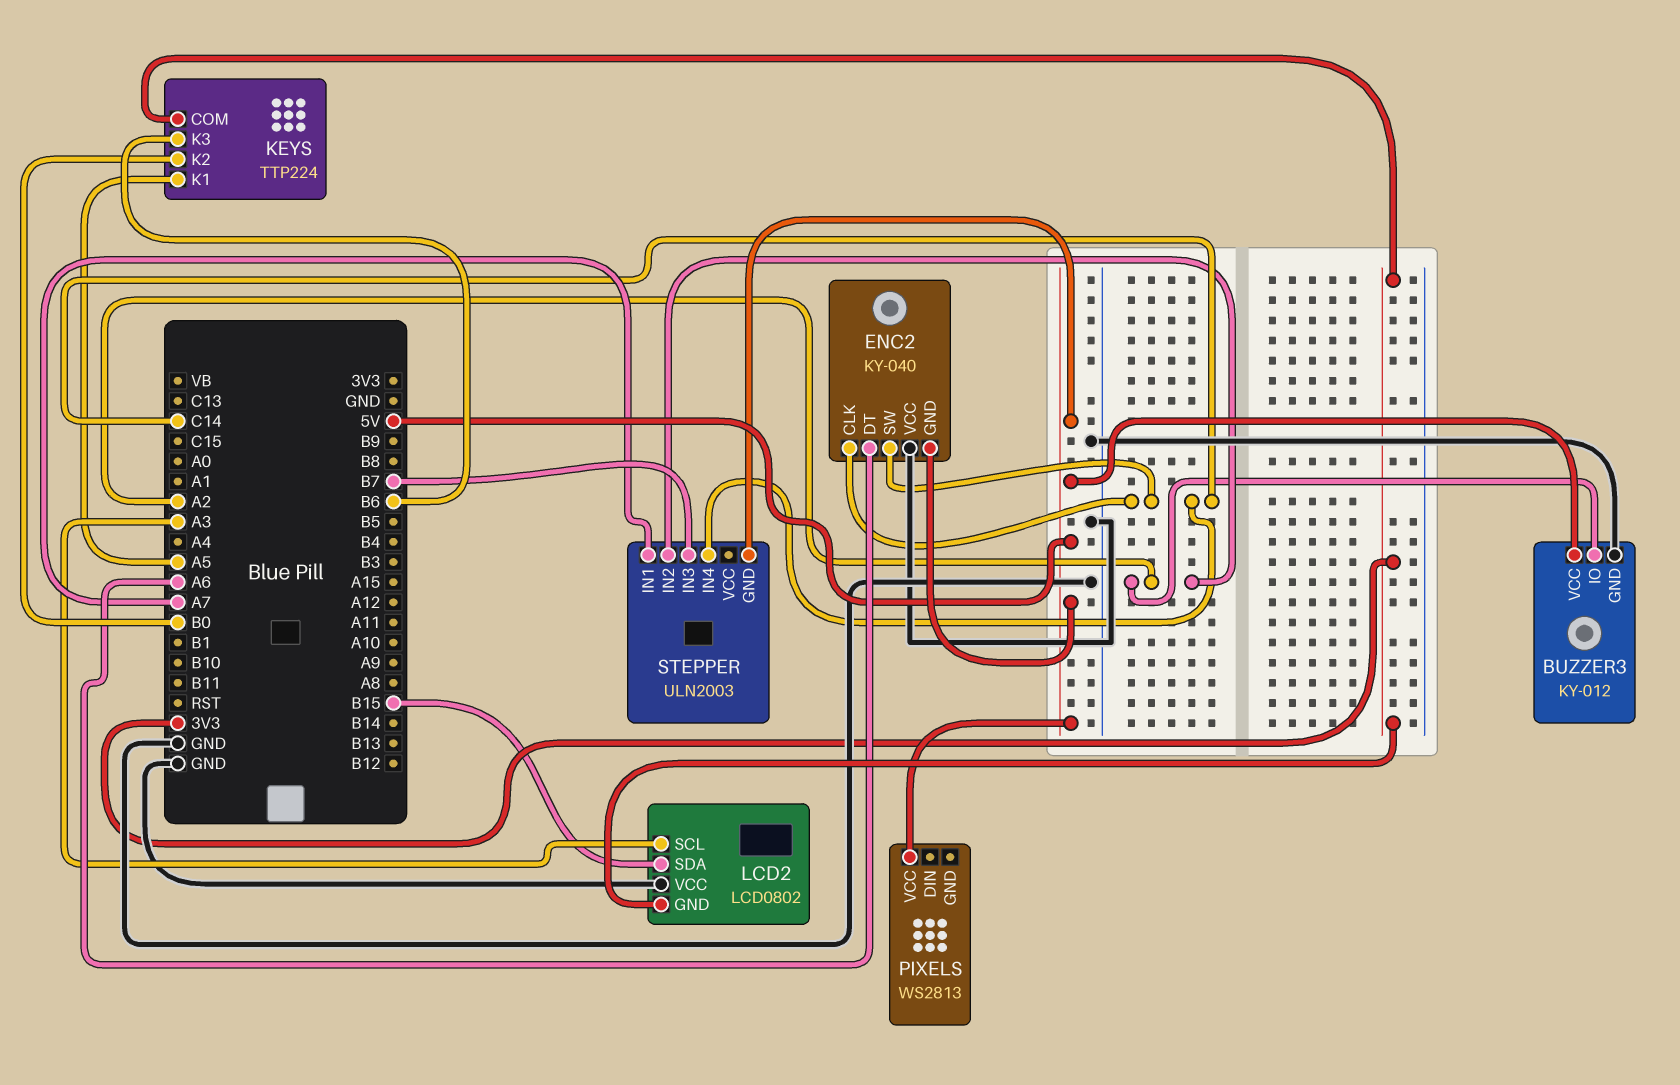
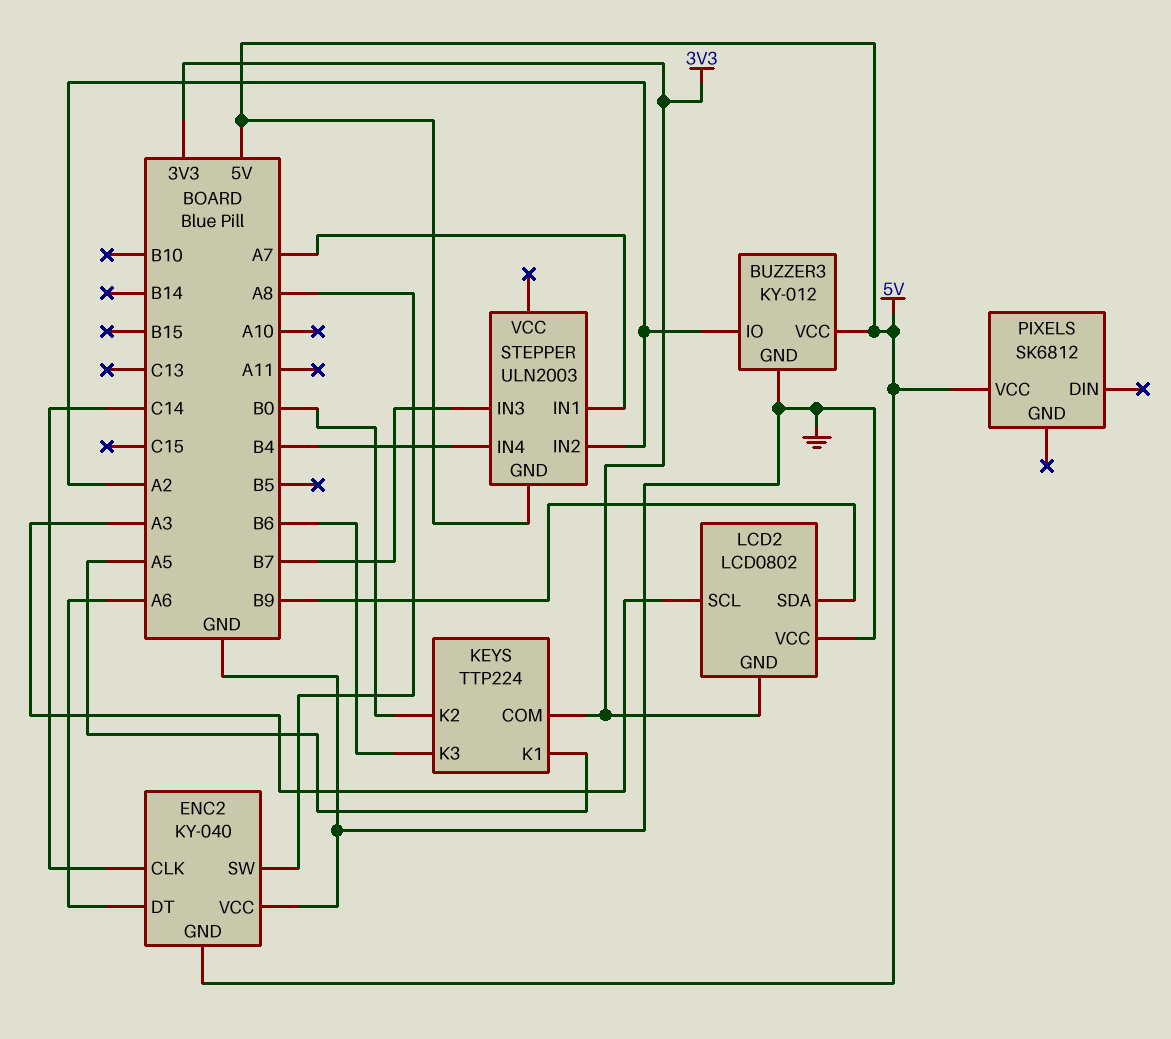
ENC2 pin SW: C14 -> A8
LCD2 pin SDA: B15 -> B9
PIXELS: WS2813 -> SK6812
STEPPER pin IN4: C14 -> B4

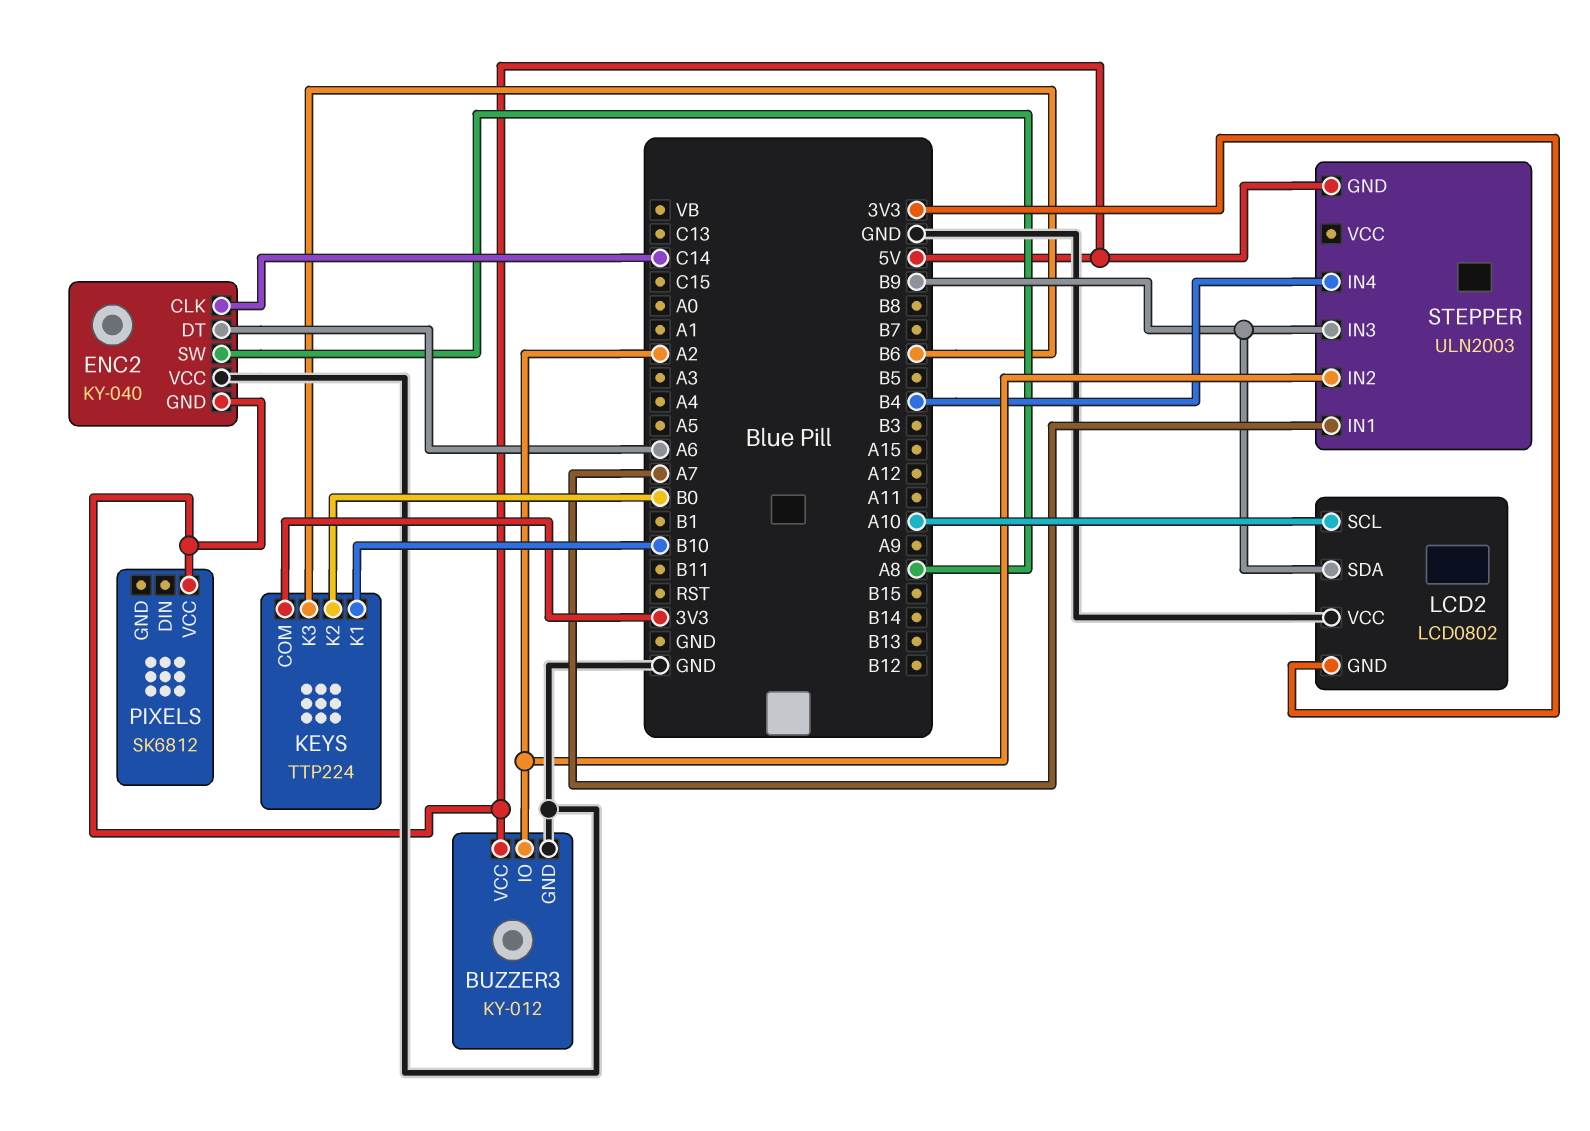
KEYS pin K1: A5 -> B10
LCD2 pin SCL: A3 -> A10
STEPPER pin IN3: B7 -> B9

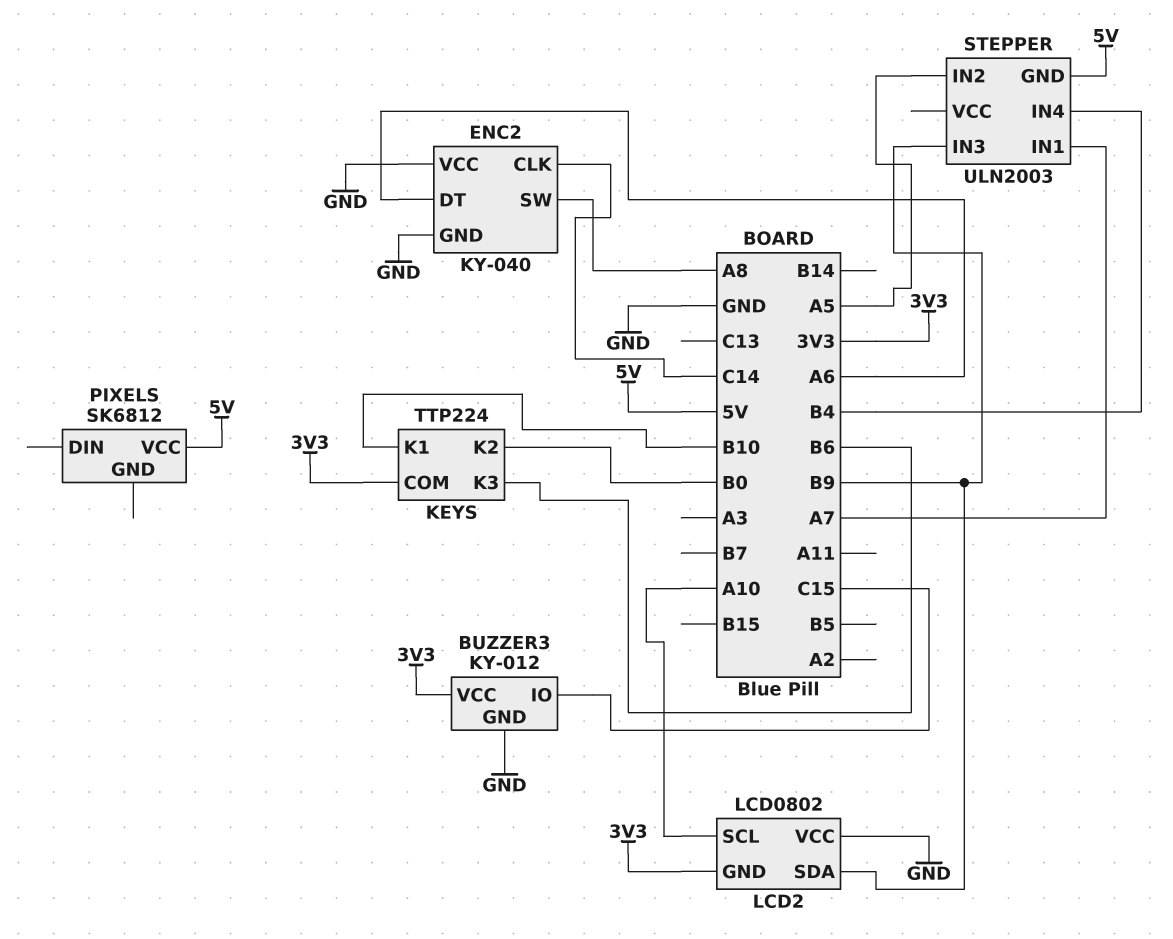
BUZZER3 pin IO: A2 -> C15
BUZZER3 pin VCC: 5V -> 3V3
ENC2 pin GND: 5V -> GND
STEPPER pin IN2: A2 -> A5

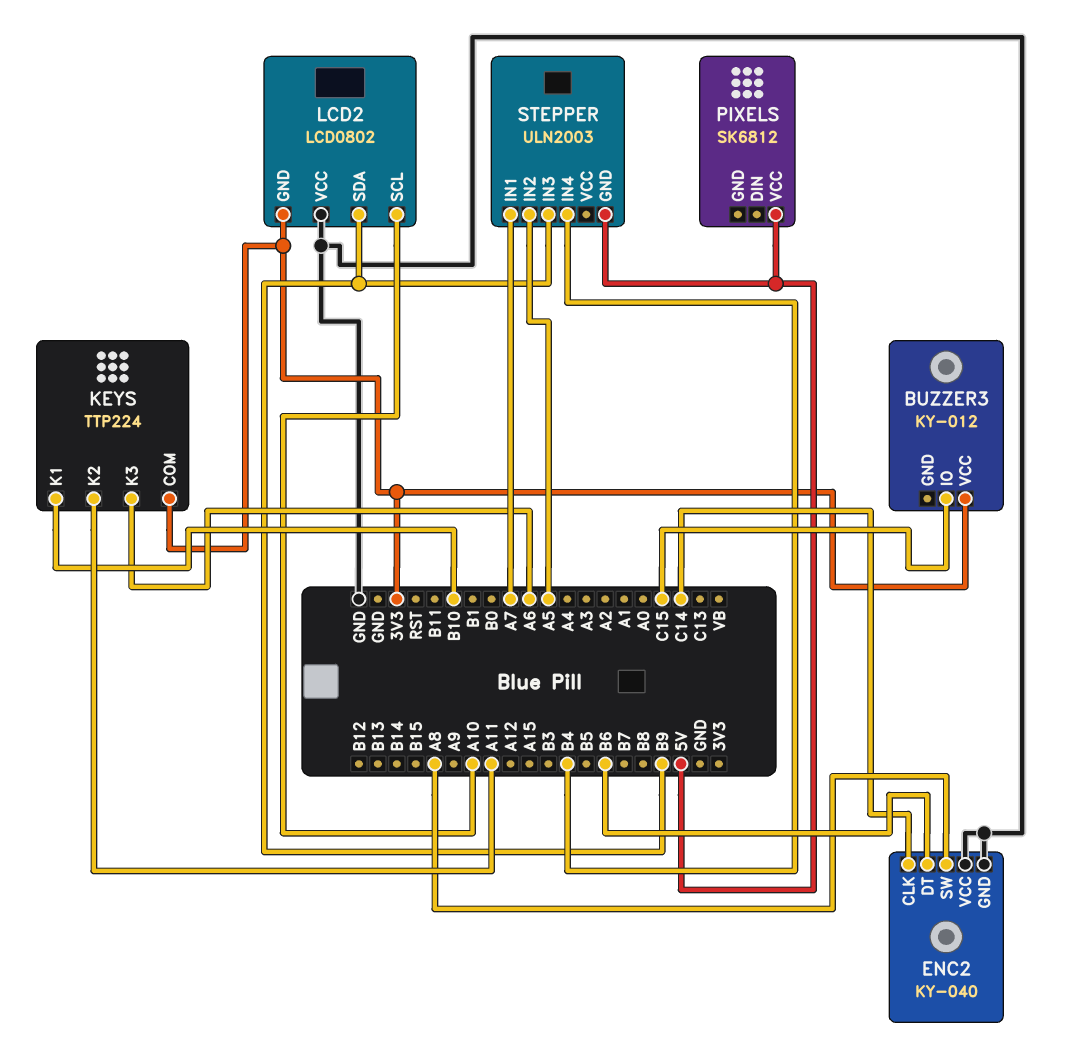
BUZZER3 pin GND: GND -> none
ENC2 pin DT: A6 -> B6
KEYS pin K2: B0 -> A11
KEYS pin K3: B6 -> A6

